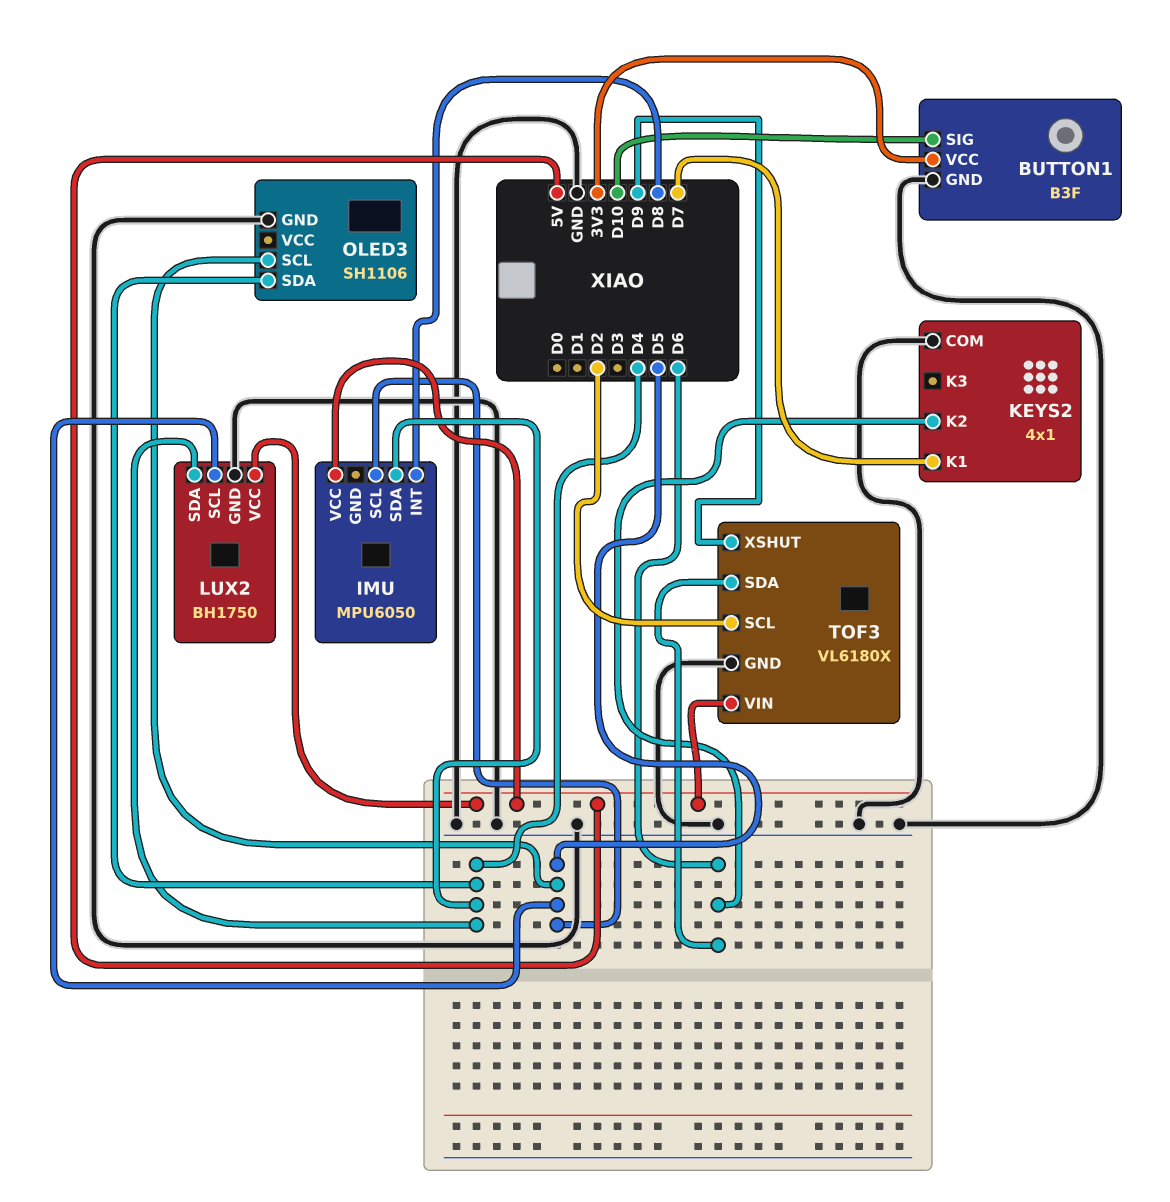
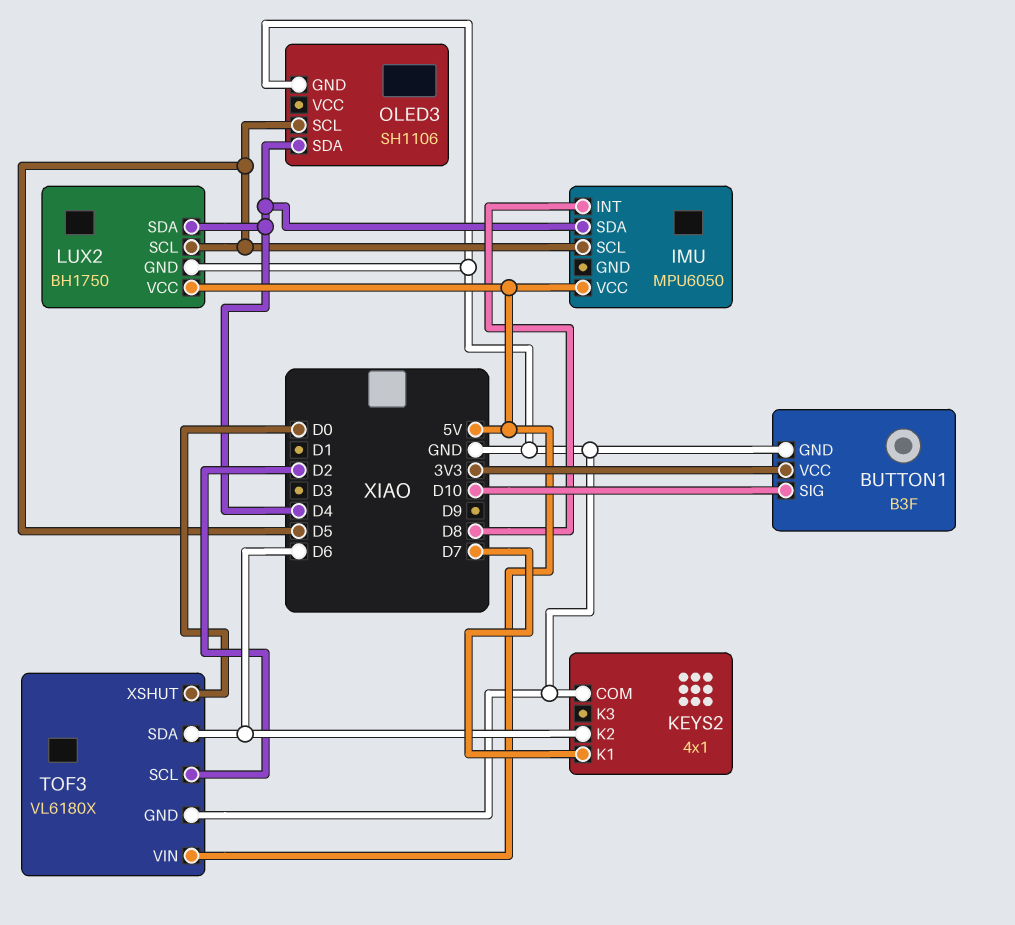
TOF3 pin XSHUT: D9 -> D0

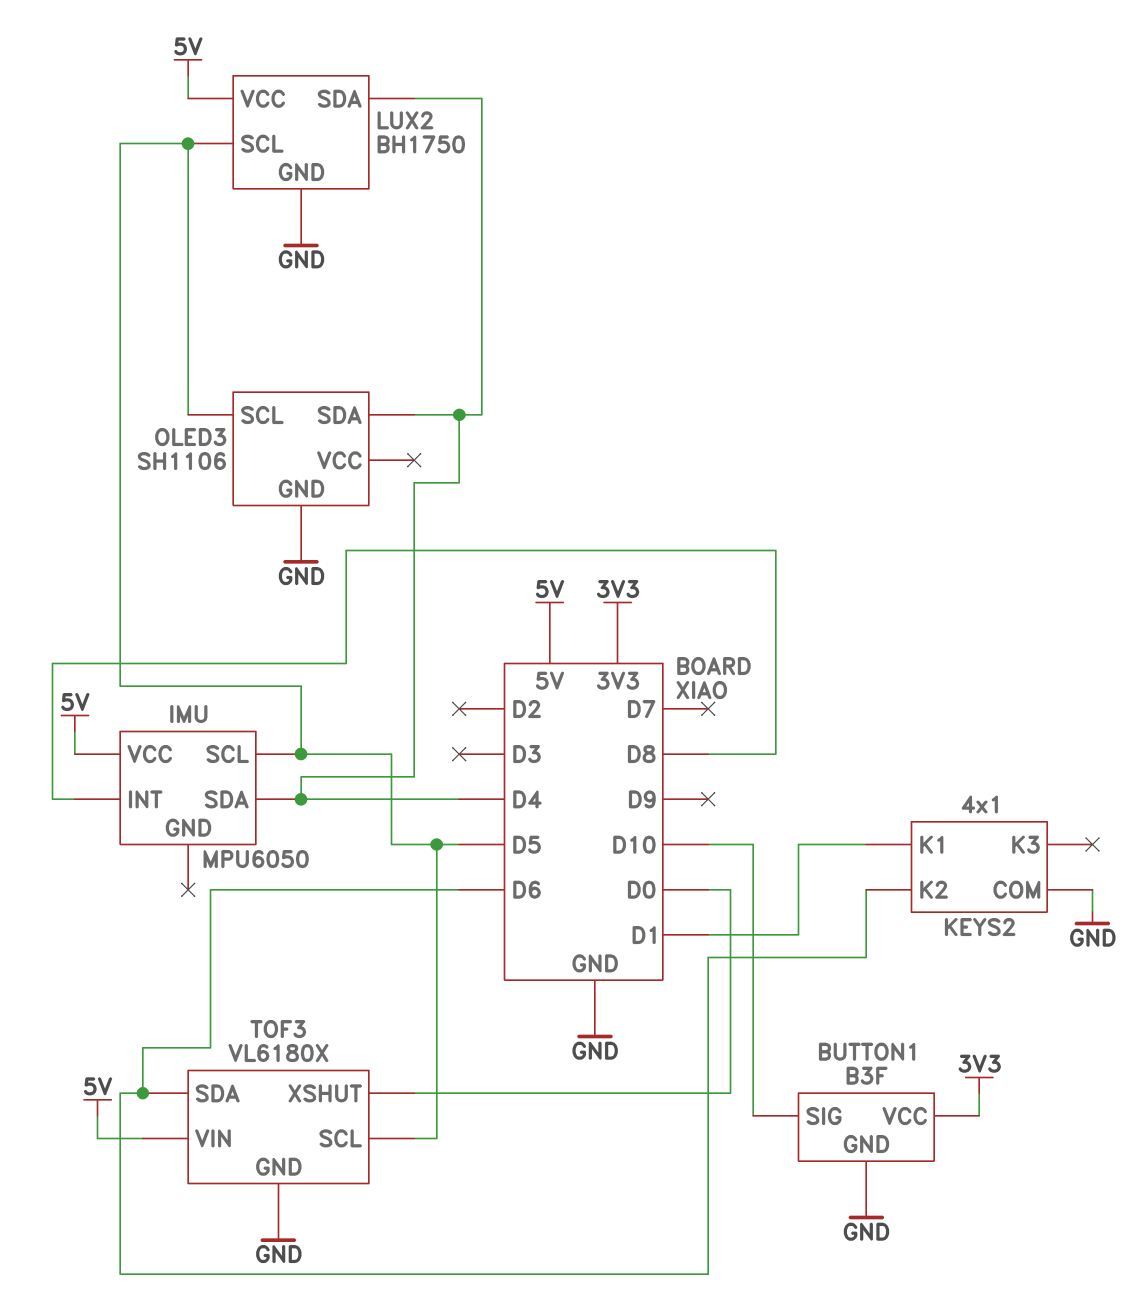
KEYS2 pin K1: D7 -> D1
TOF3 pin SCL: D2 -> D5

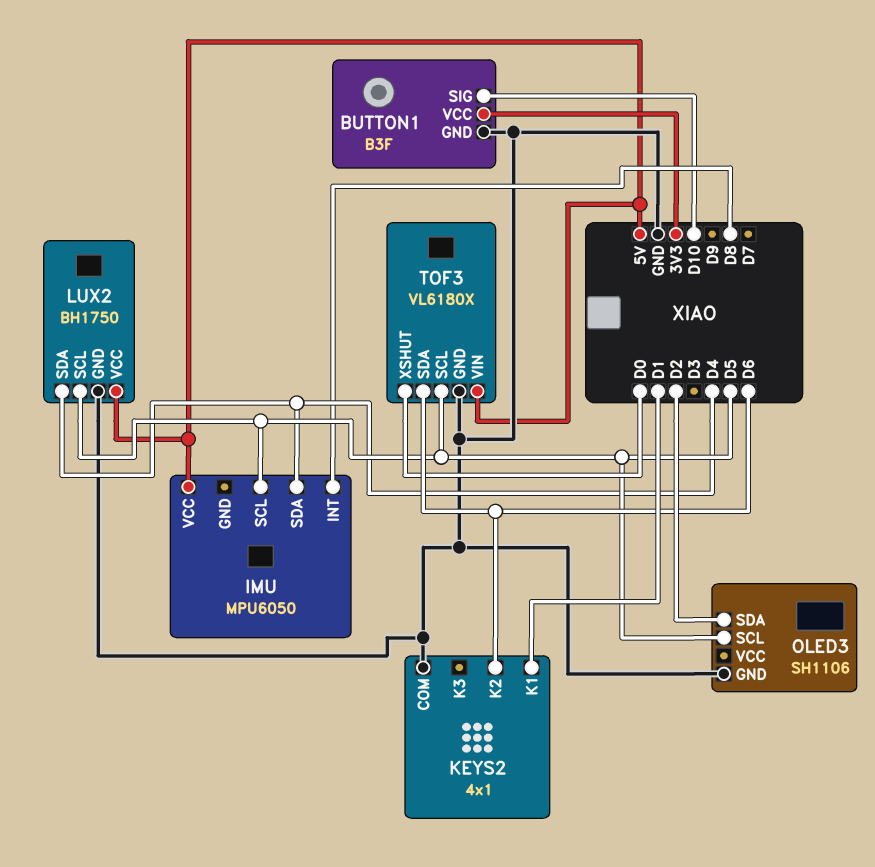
OLED3 pin SDA: D4 -> D2

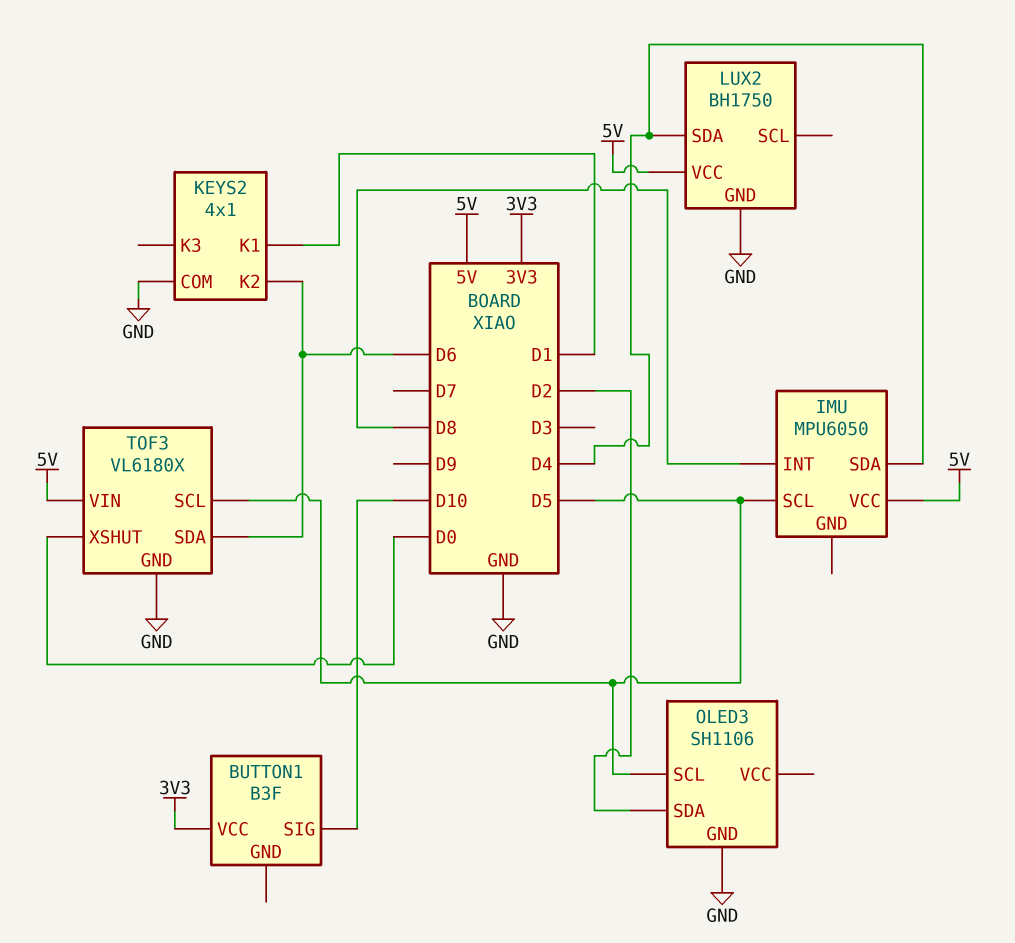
BUTTON1 pin GND: GND -> none
LUX2 pin SCL: D5 -> none

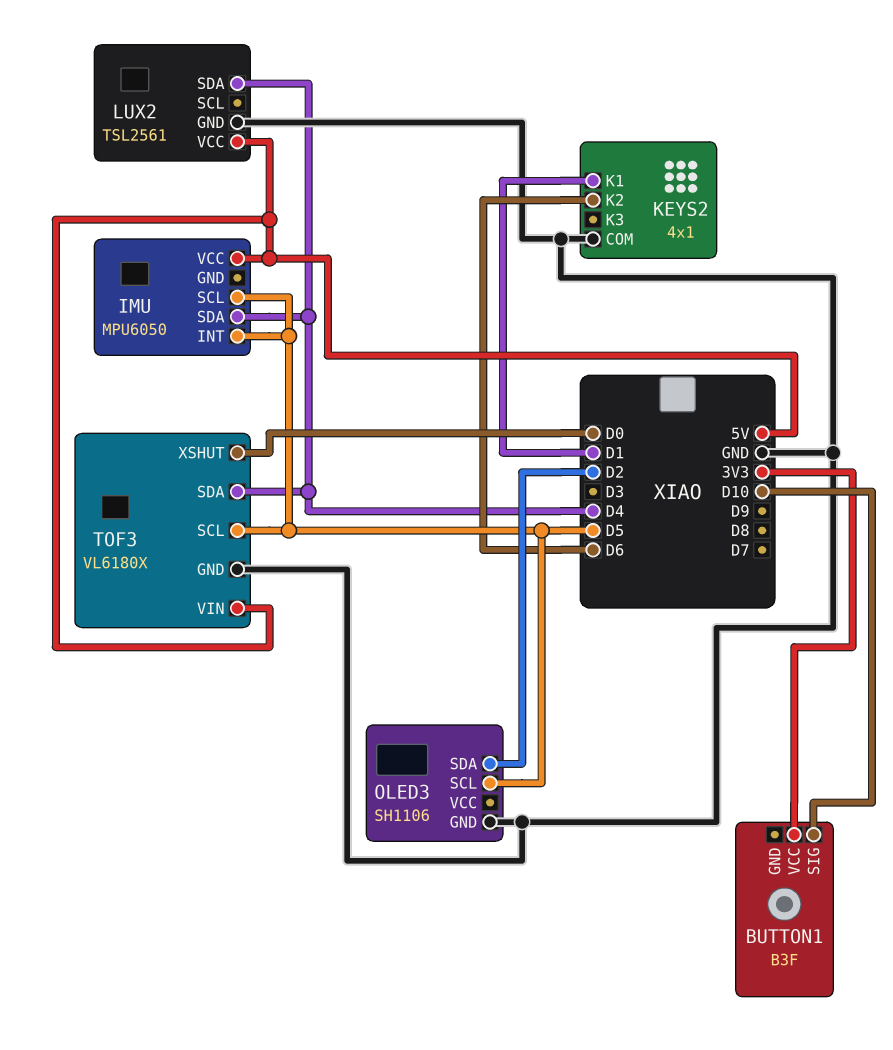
IMU pin INT: D8 -> D5
LUX2: BH1750 -> TSL2561
TOF3 pin SDA: D6 -> D4

